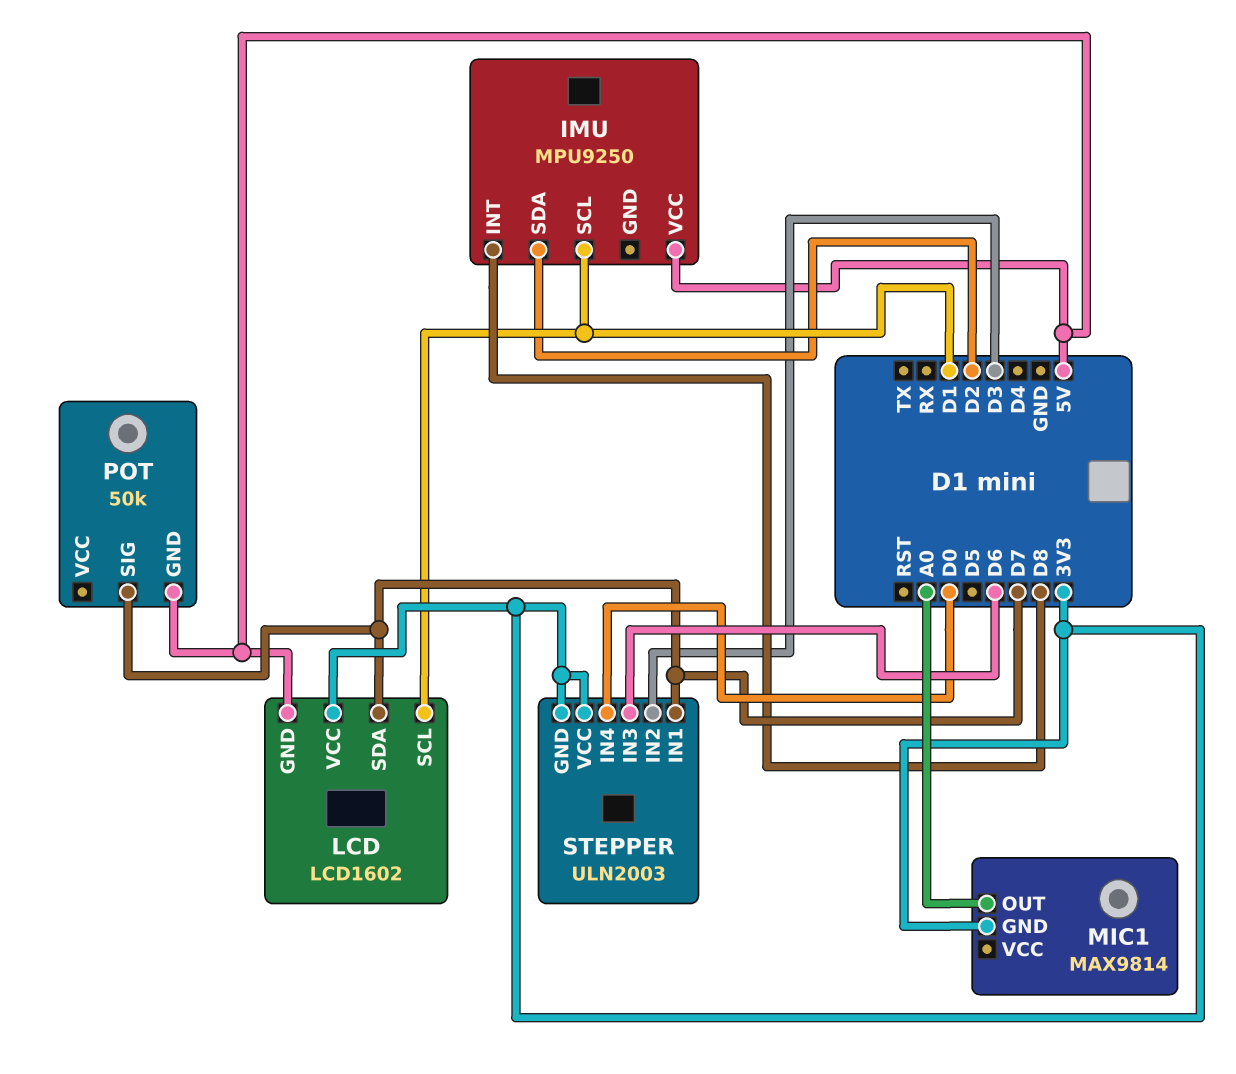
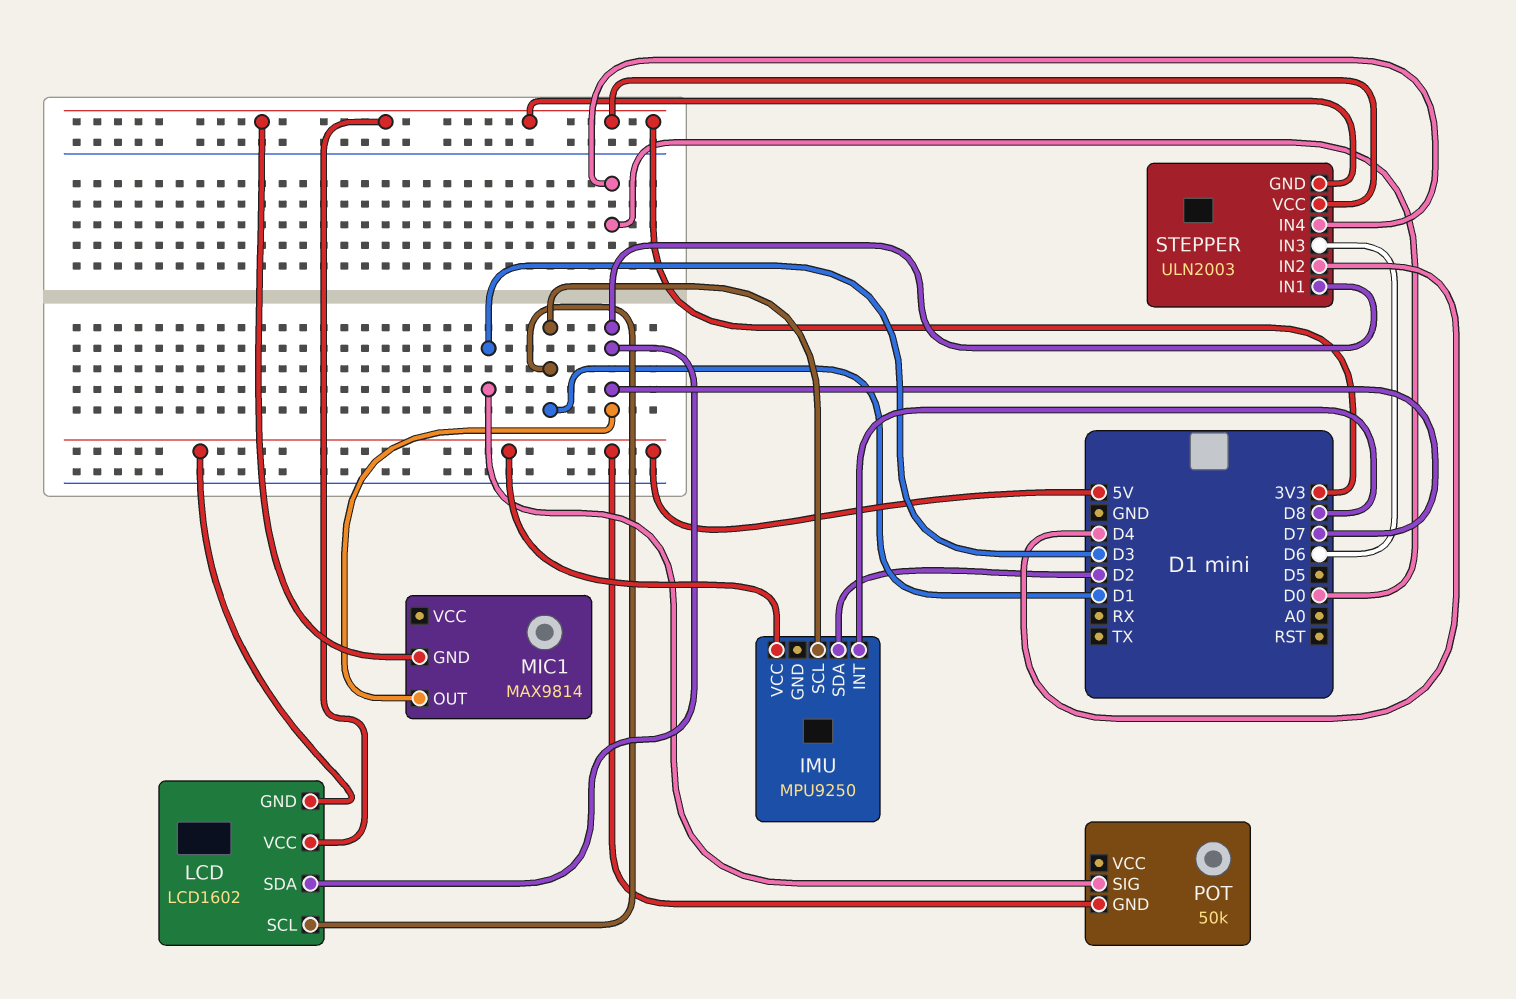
MIC1 pin OUT: A0 -> D7
POT pin SIG: D7 -> D3
STEPPER pin IN2: D3 -> D4

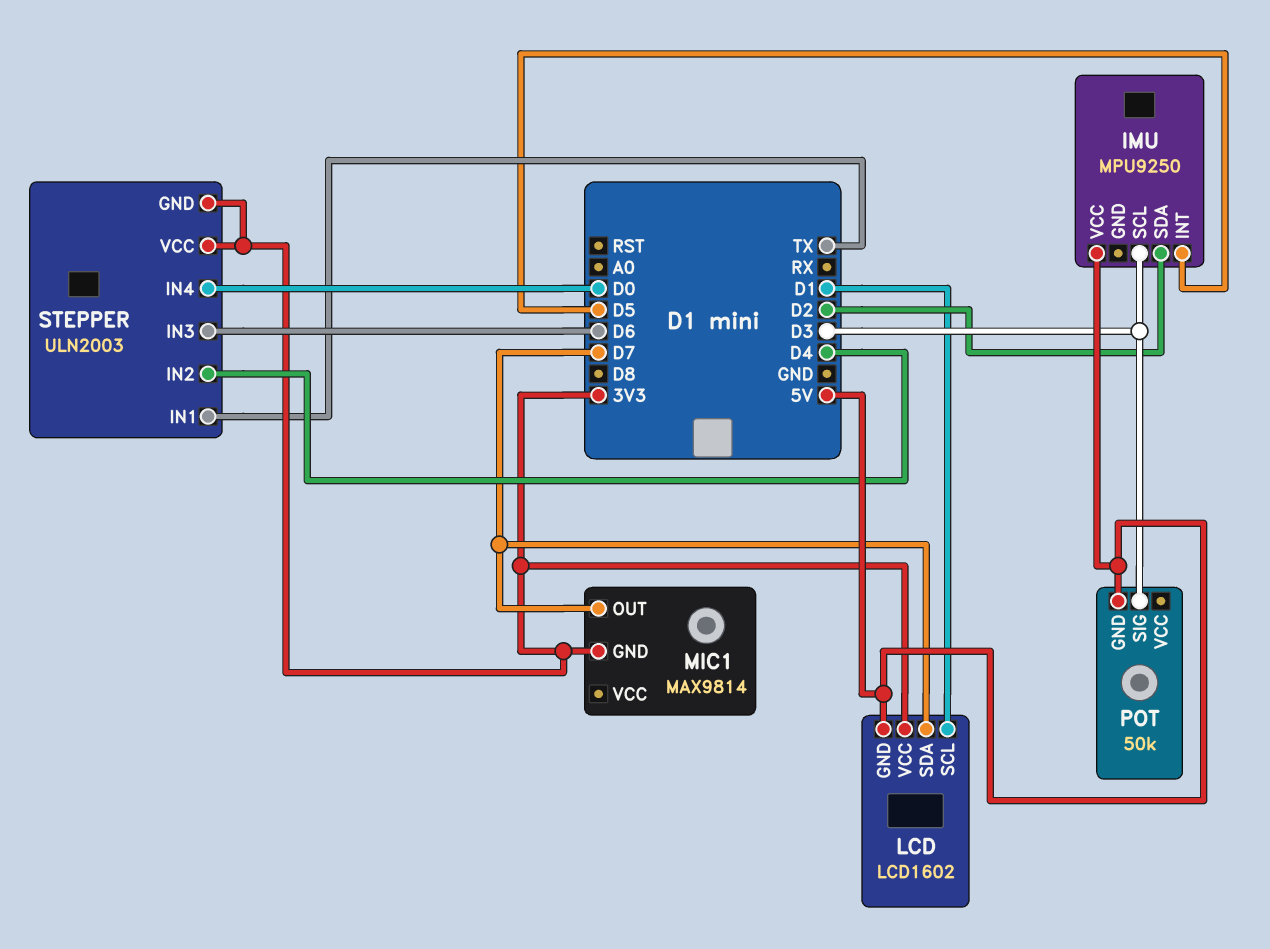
IMU pin INT: D8 -> D5
IMU pin SCL: D1 -> D3
STEPPER pin IN1: D7 -> TX

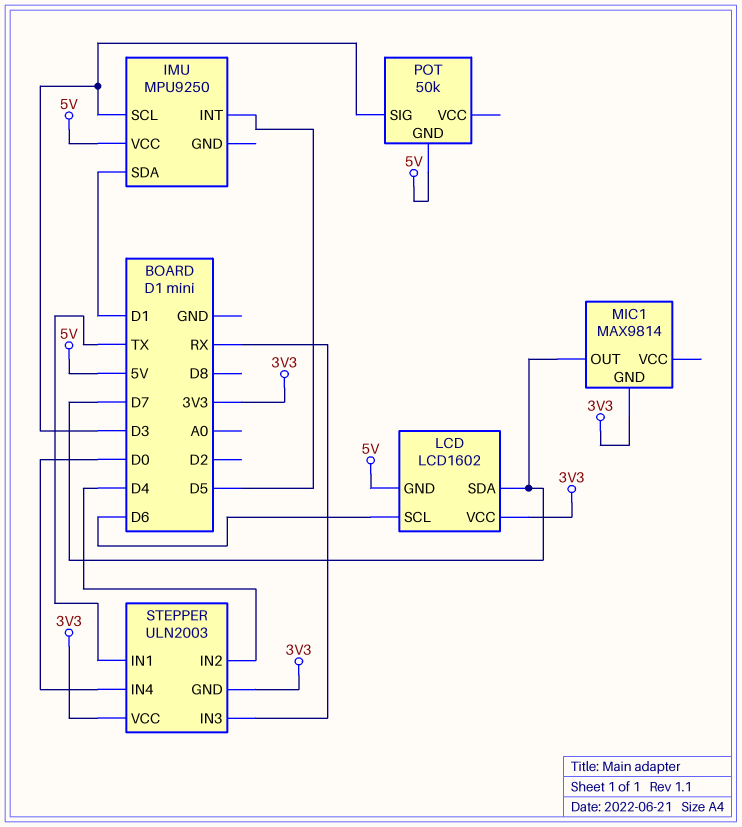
IMU pin SDA: D2 -> D1
LCD pin SCL: D1 -> D6
STEPPER pin IN3: D6 -> RX

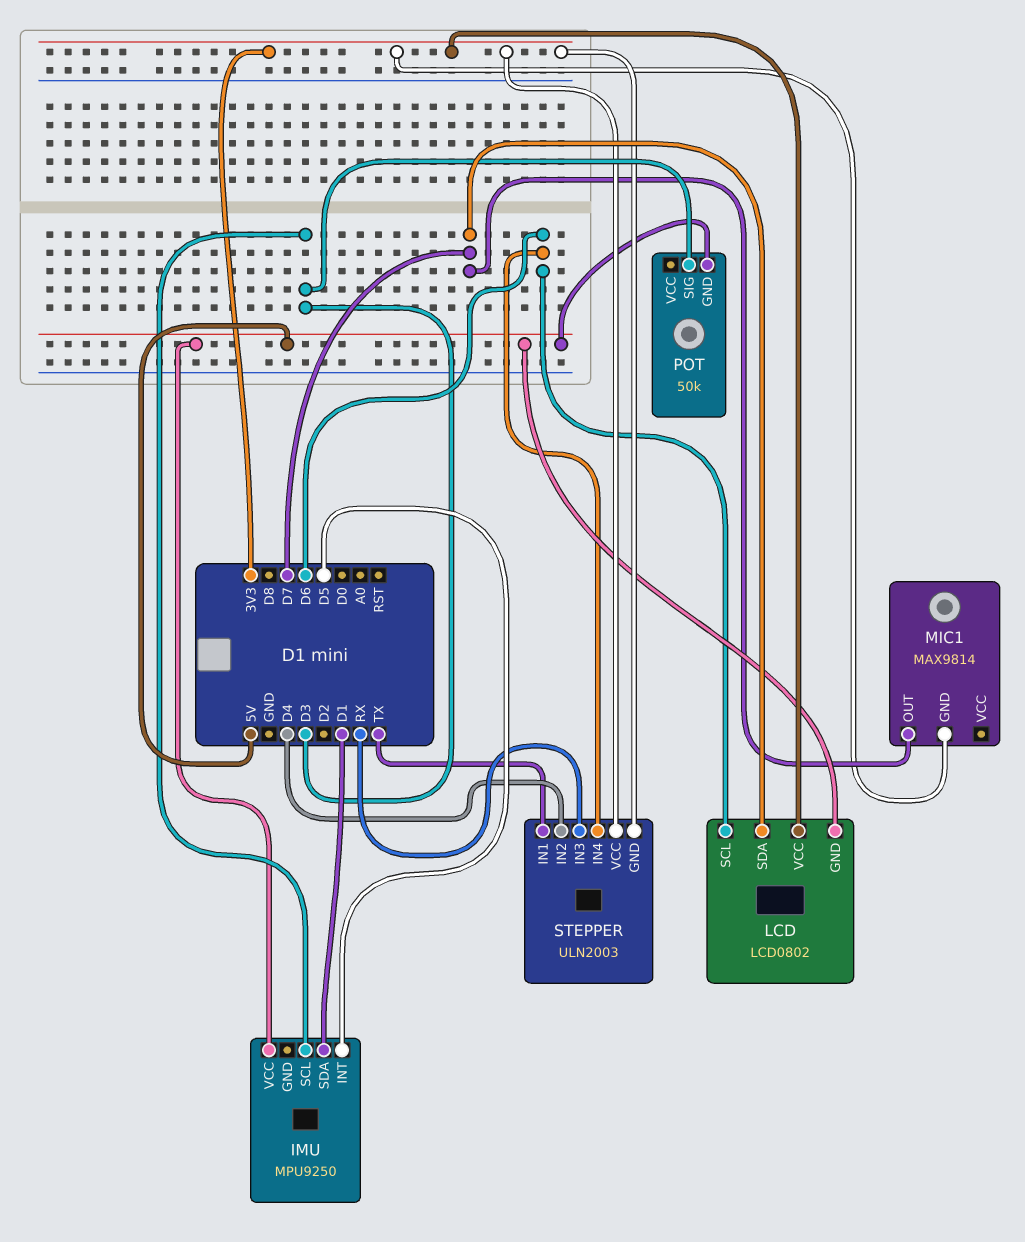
LCD: LCD1602 -> LCD0802
STEPPER pin IN4: D0 -> D6

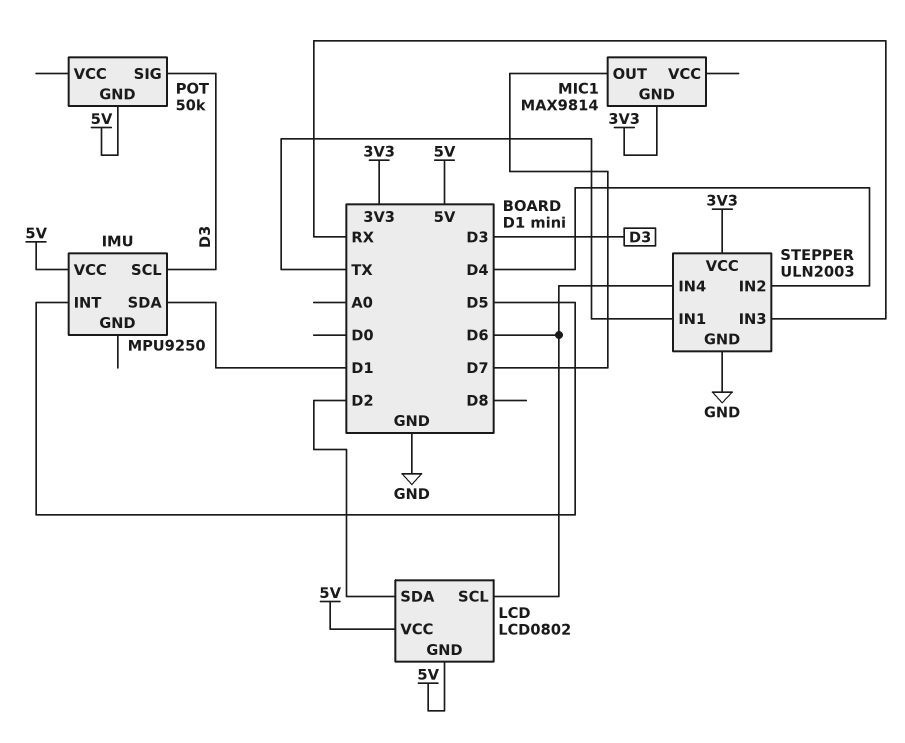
LCD pin SDA: D7 -> D2
LCD pin VCC: 3V3 -> 5V
STEPPER pin GND: 3V3 -> GND

